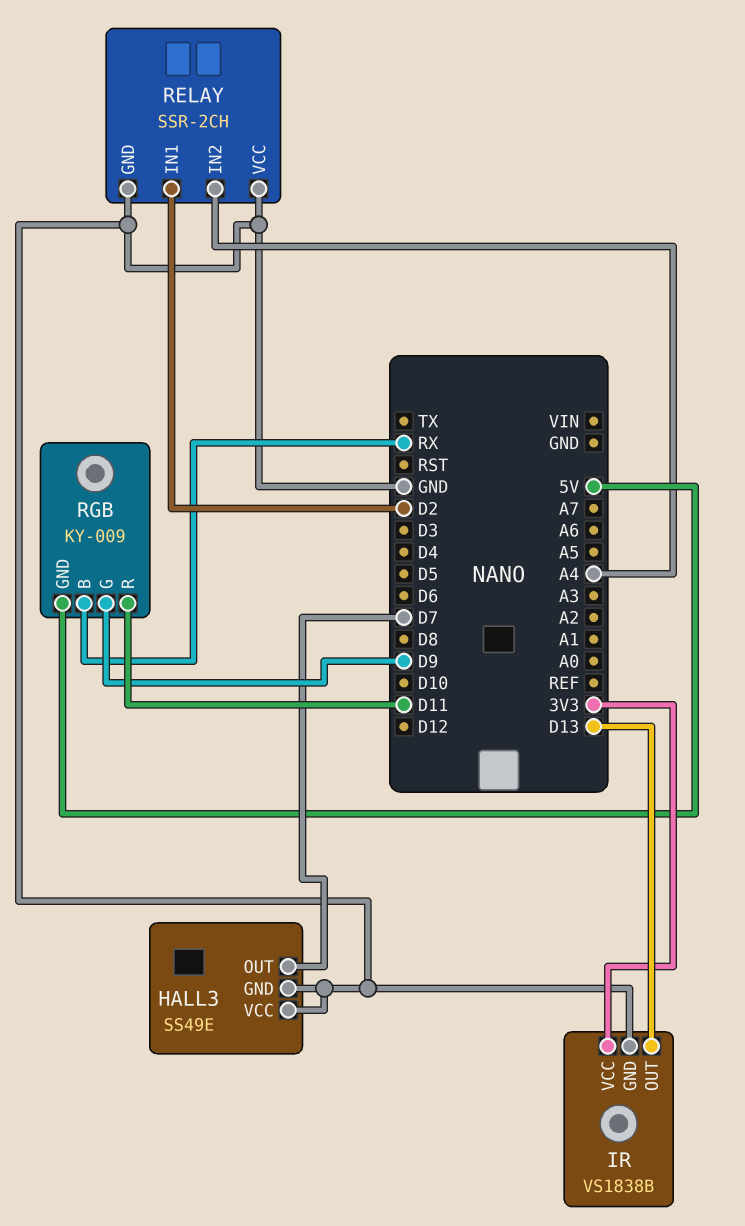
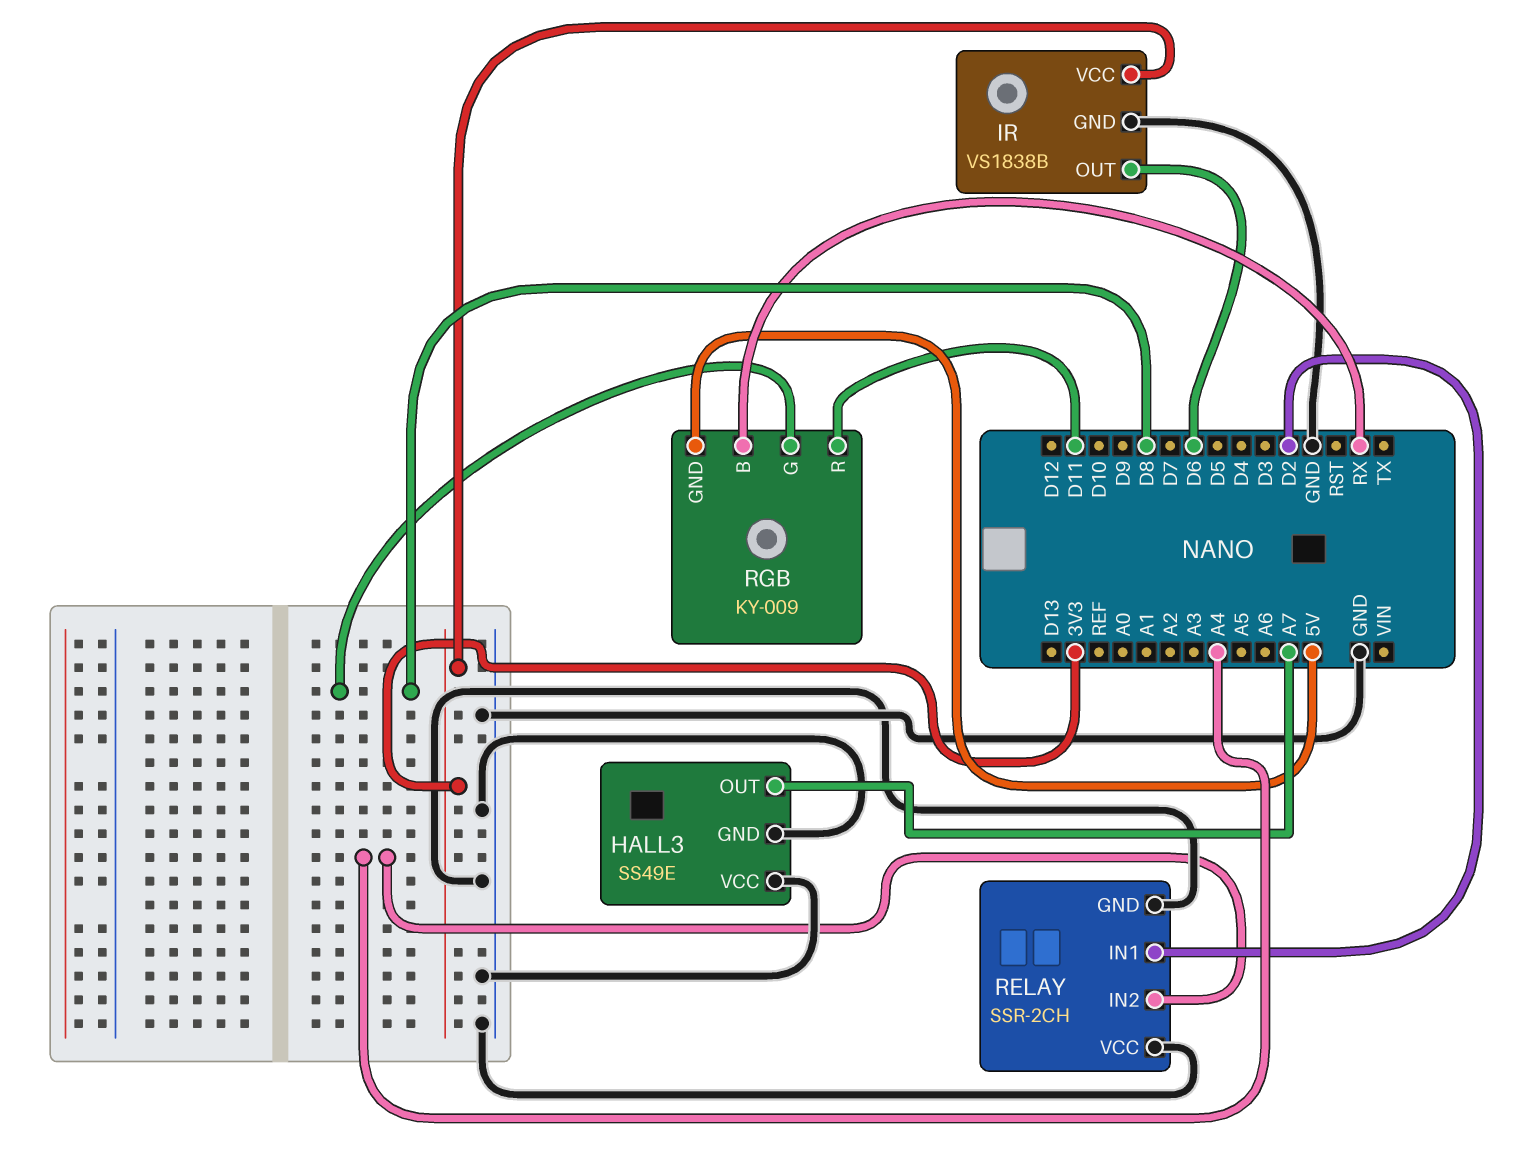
HALL3 pin OUT: D7 -> A7
IR pin OUT: D13 -> D6
RGB pin G: D9 -> D8

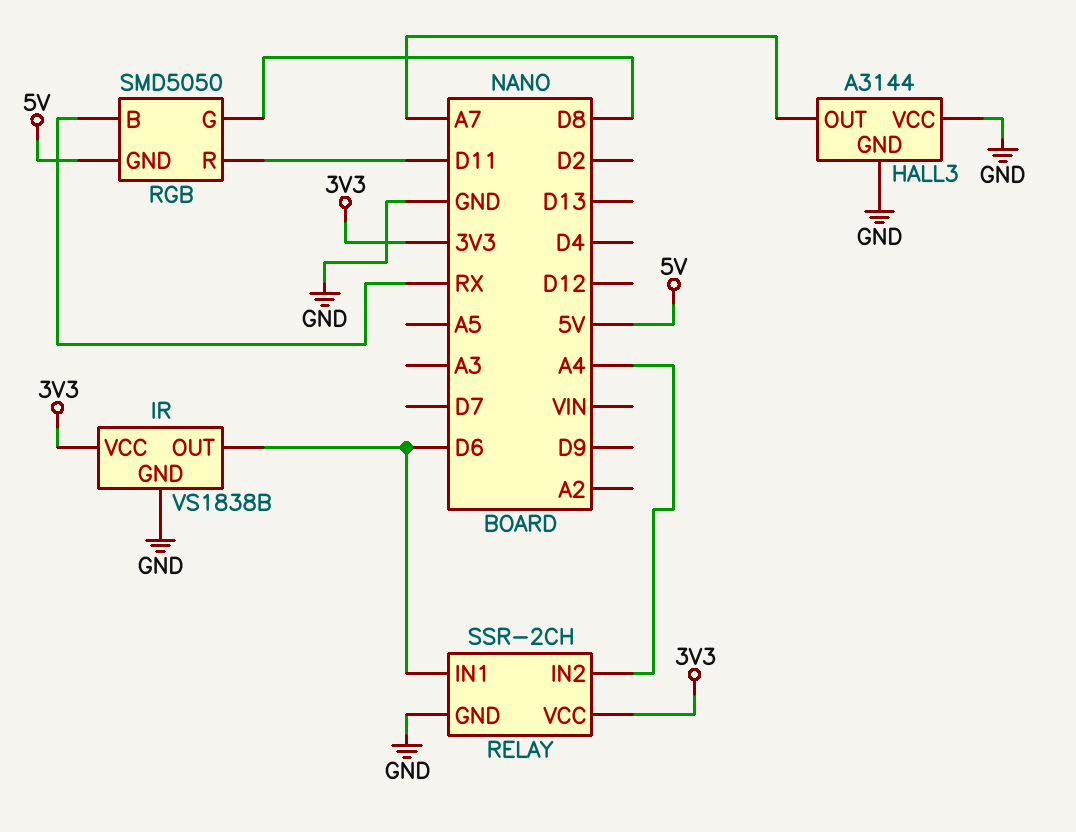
HALL3: SS49E -> A3144
RELAY pin IN1: D2 -> D6
RELAY pin VCC: GND -> 3V3
RGB: KY-009 -> SMD5050

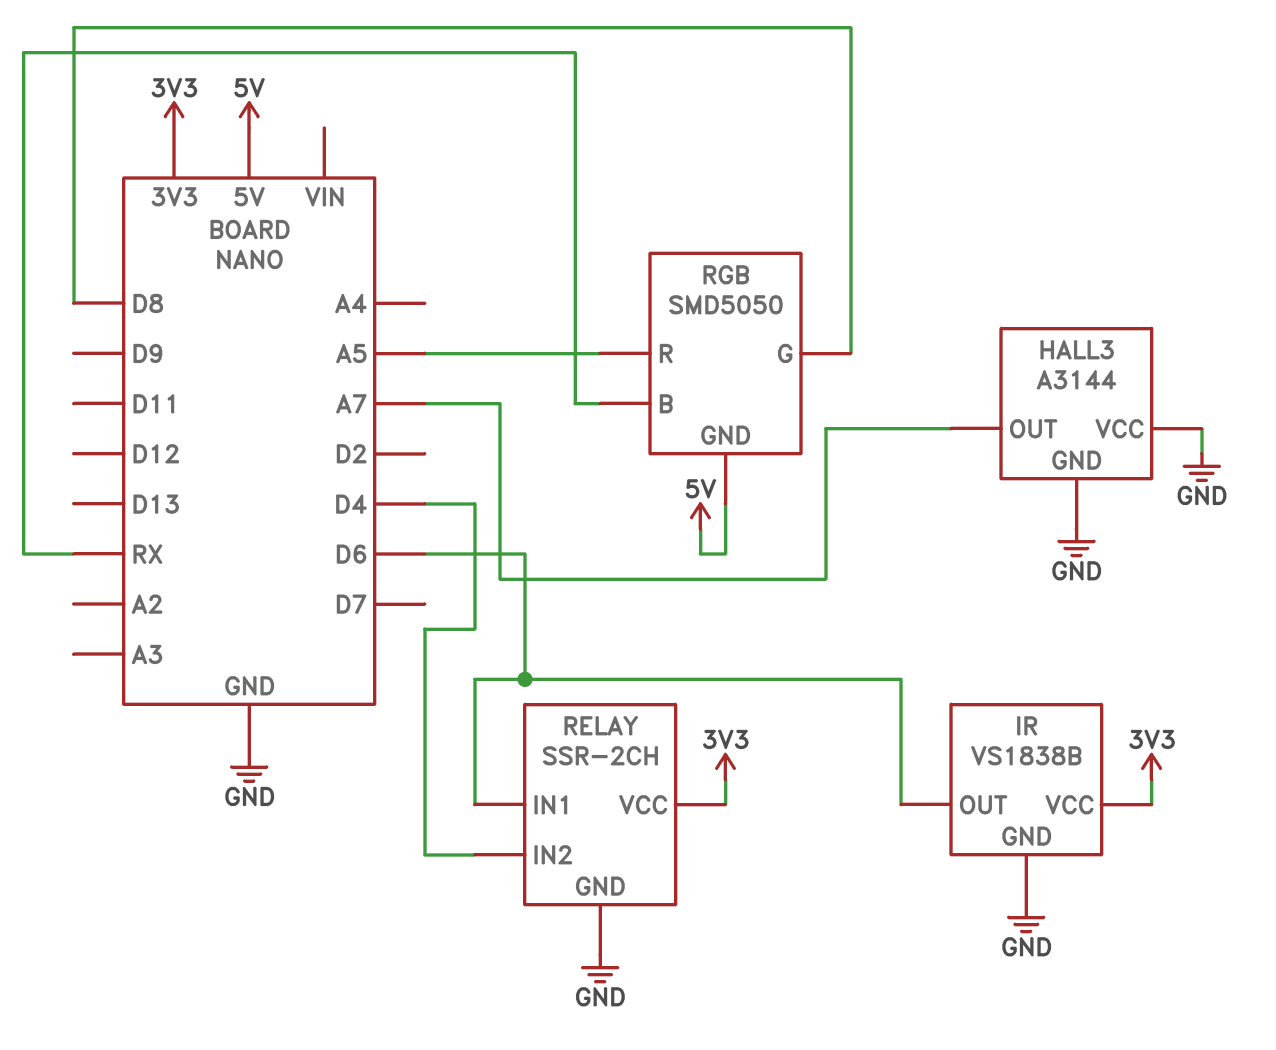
RELAY pin IN2: A4 -> D4
RGB pin R: D11 -> A5

